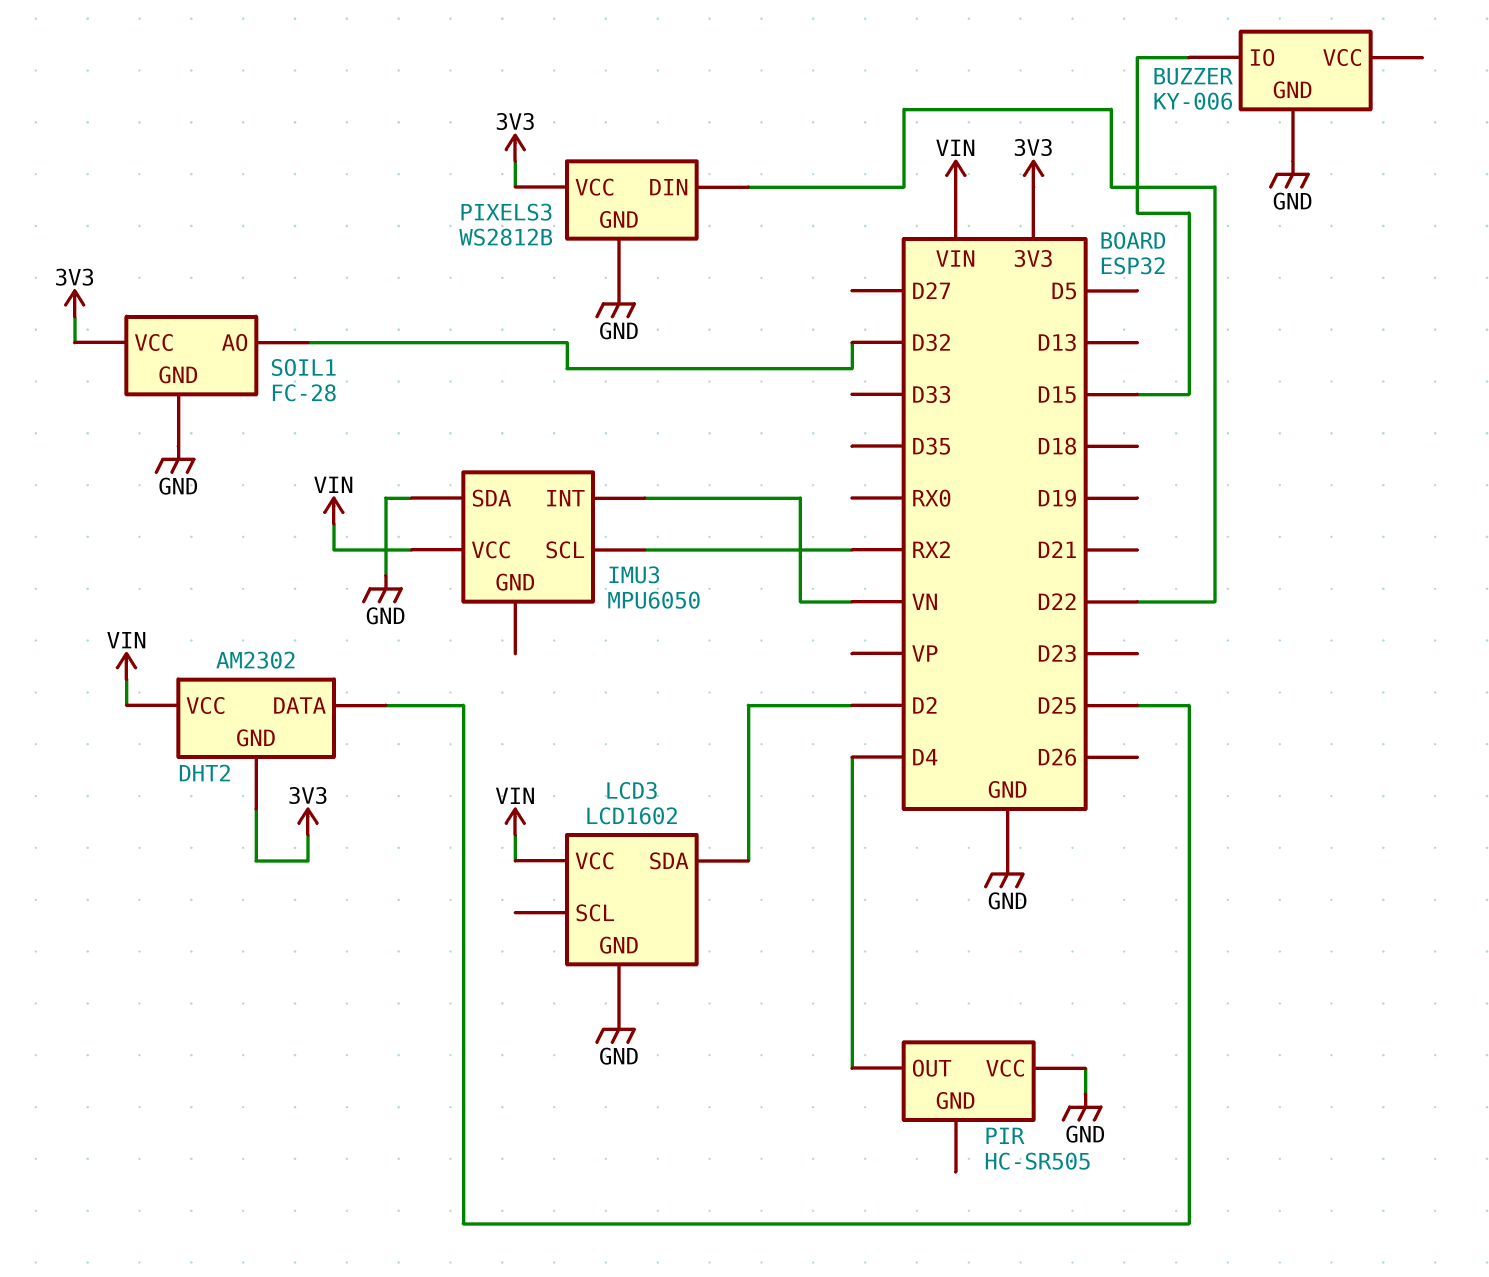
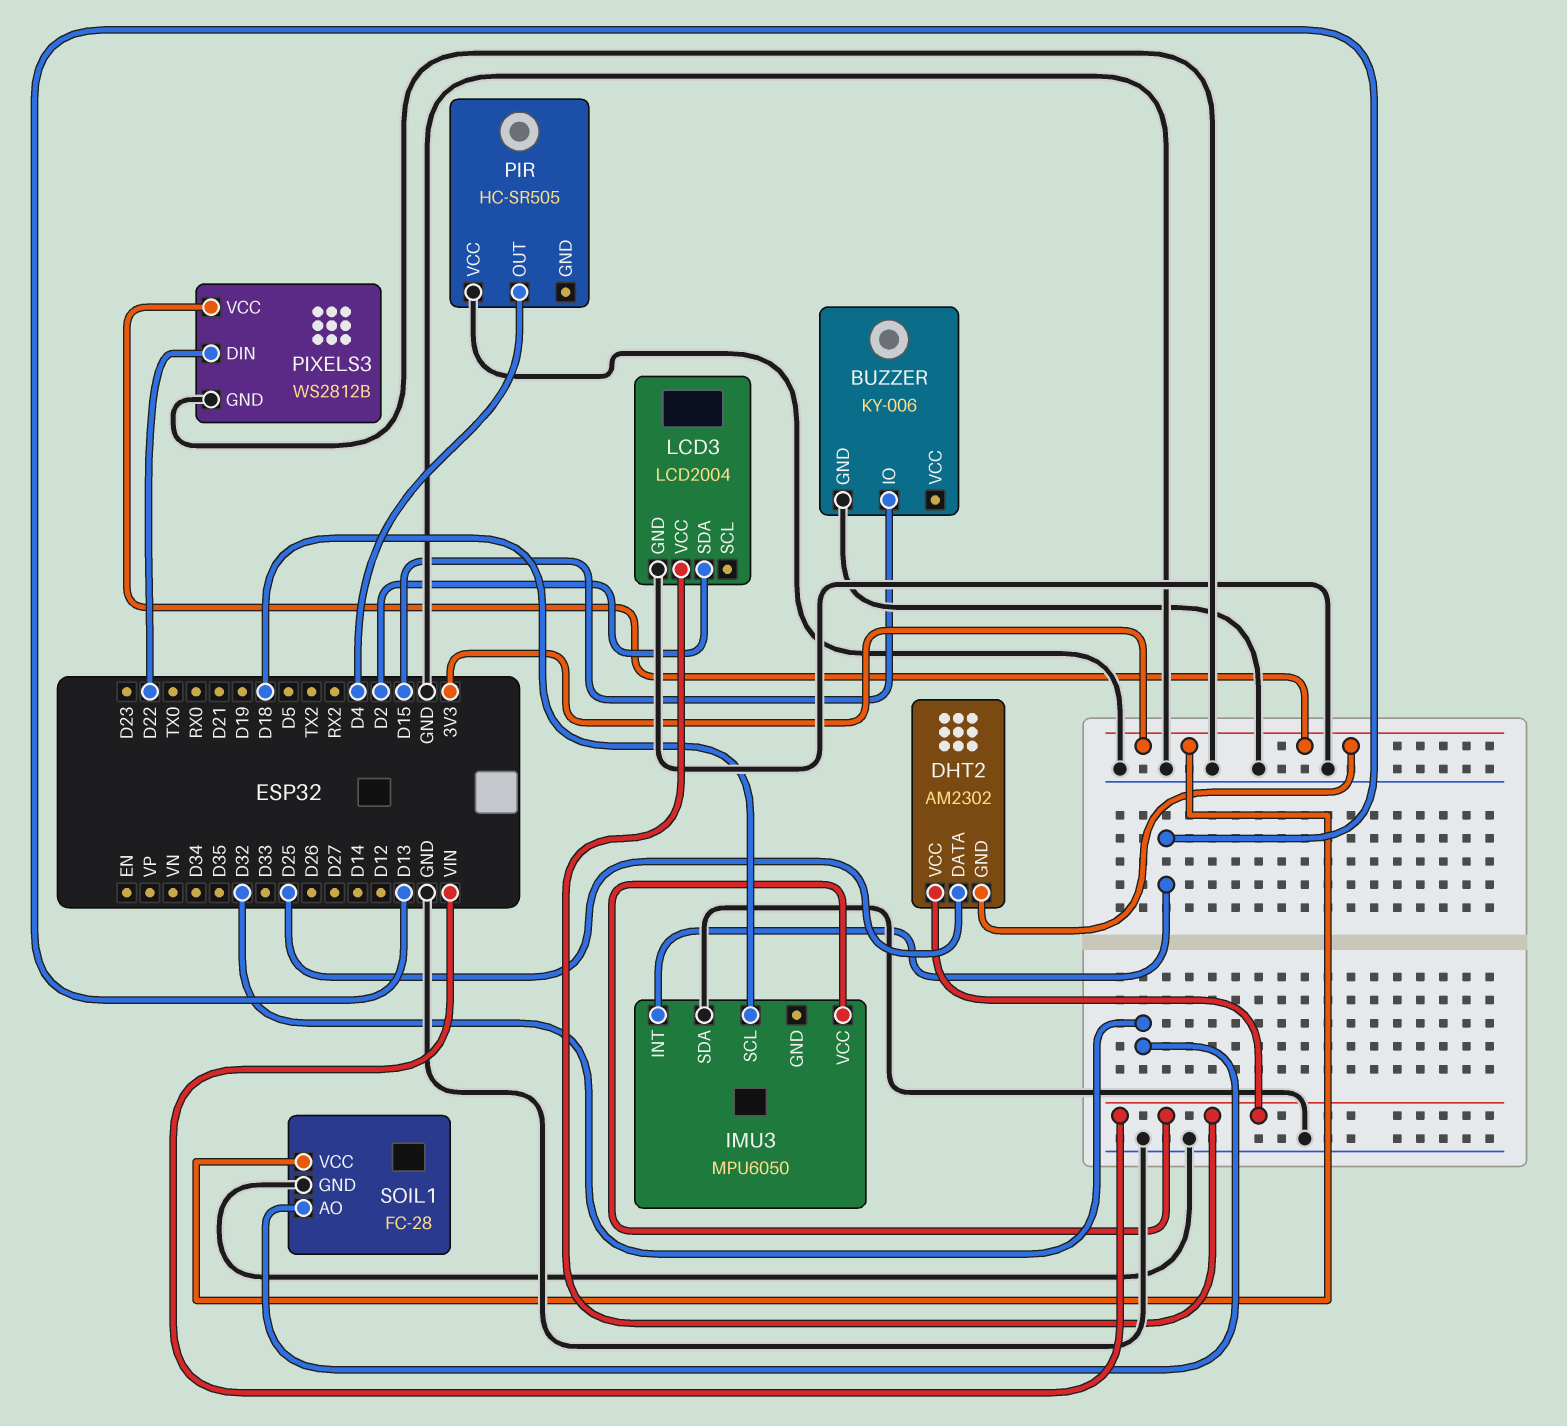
IMU3 pin INT: VN -> D13
IMU3 pin SCL: RX2 -> D18
LCD3: LCD1602 -> LCD2004

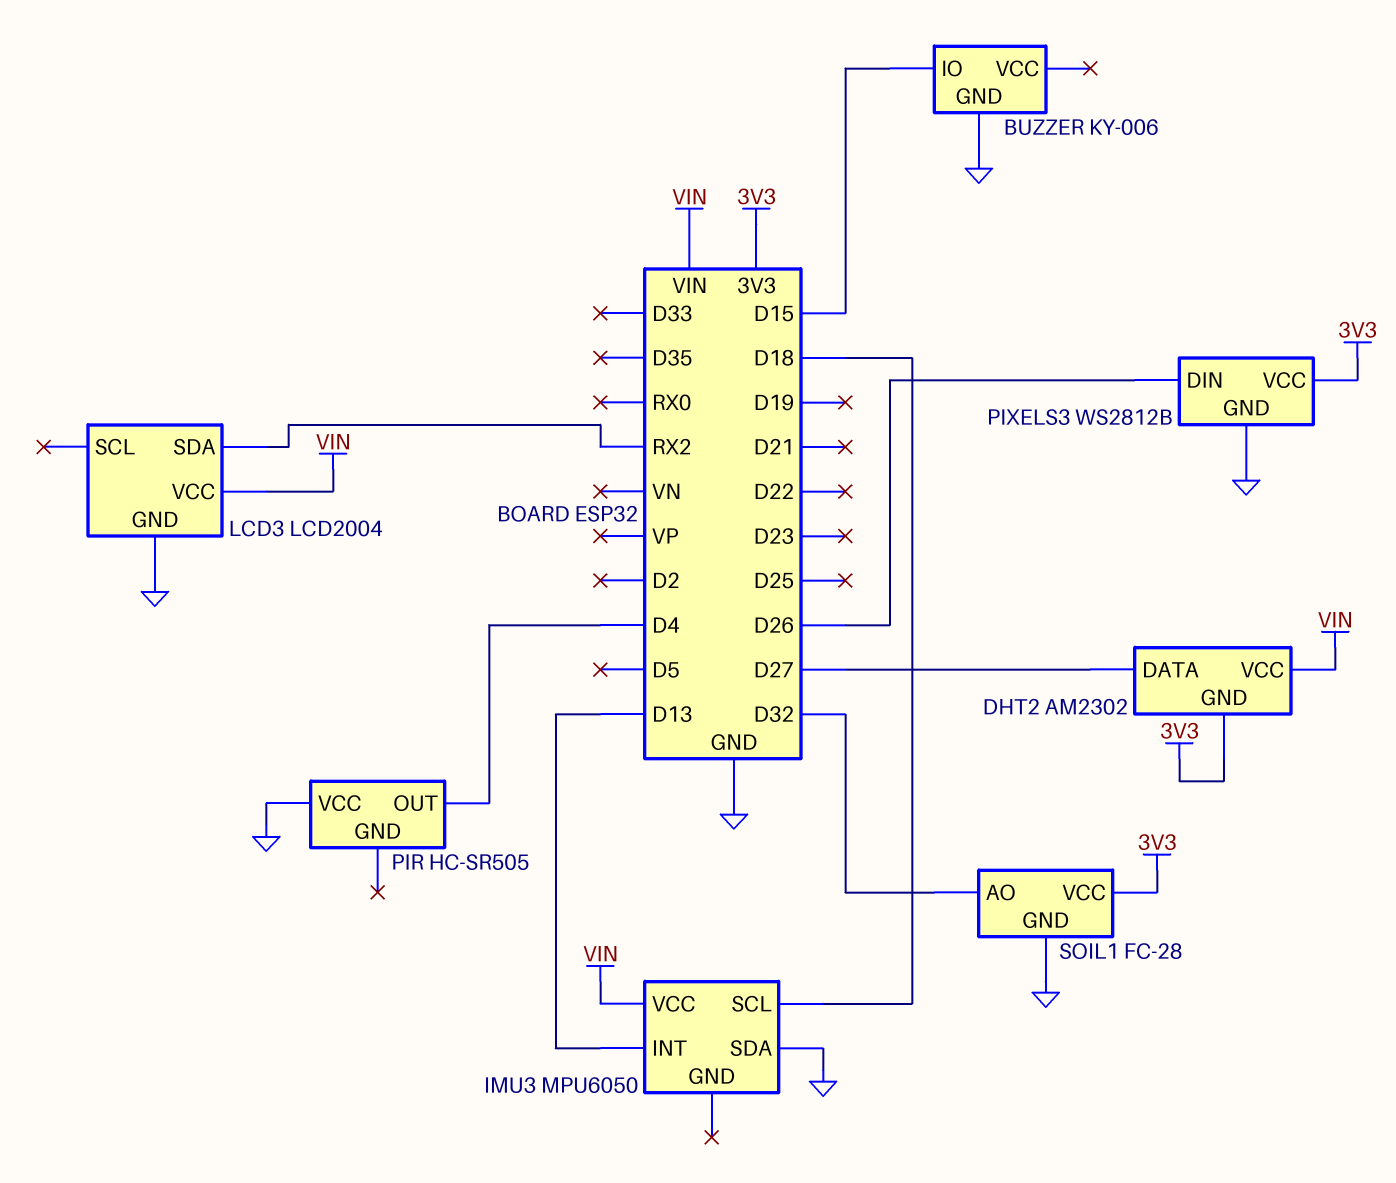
DHT2 pin DATA: D25 -> D27
LCD3 pin SDA: D2 -> RX2
PIXELS3 pin DIN: D22 -> D26

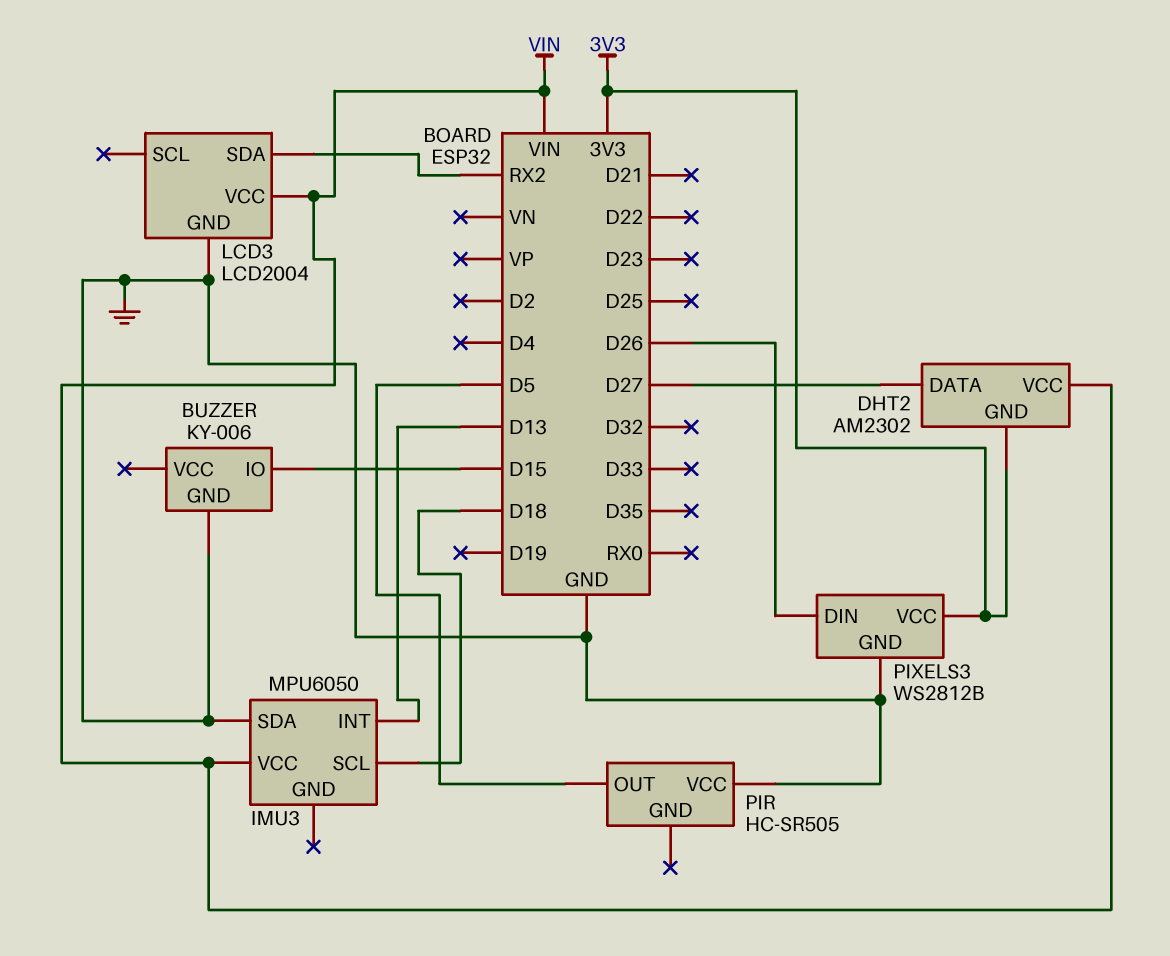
PIR pin OUT: D4 -> D5
SOIL1: FC-28 -> none
SOIL1 pin AO: D32 -> none
SOIL1 pin GND: GND -> none
SOIL1 pin VCC: 3V3 -> none

